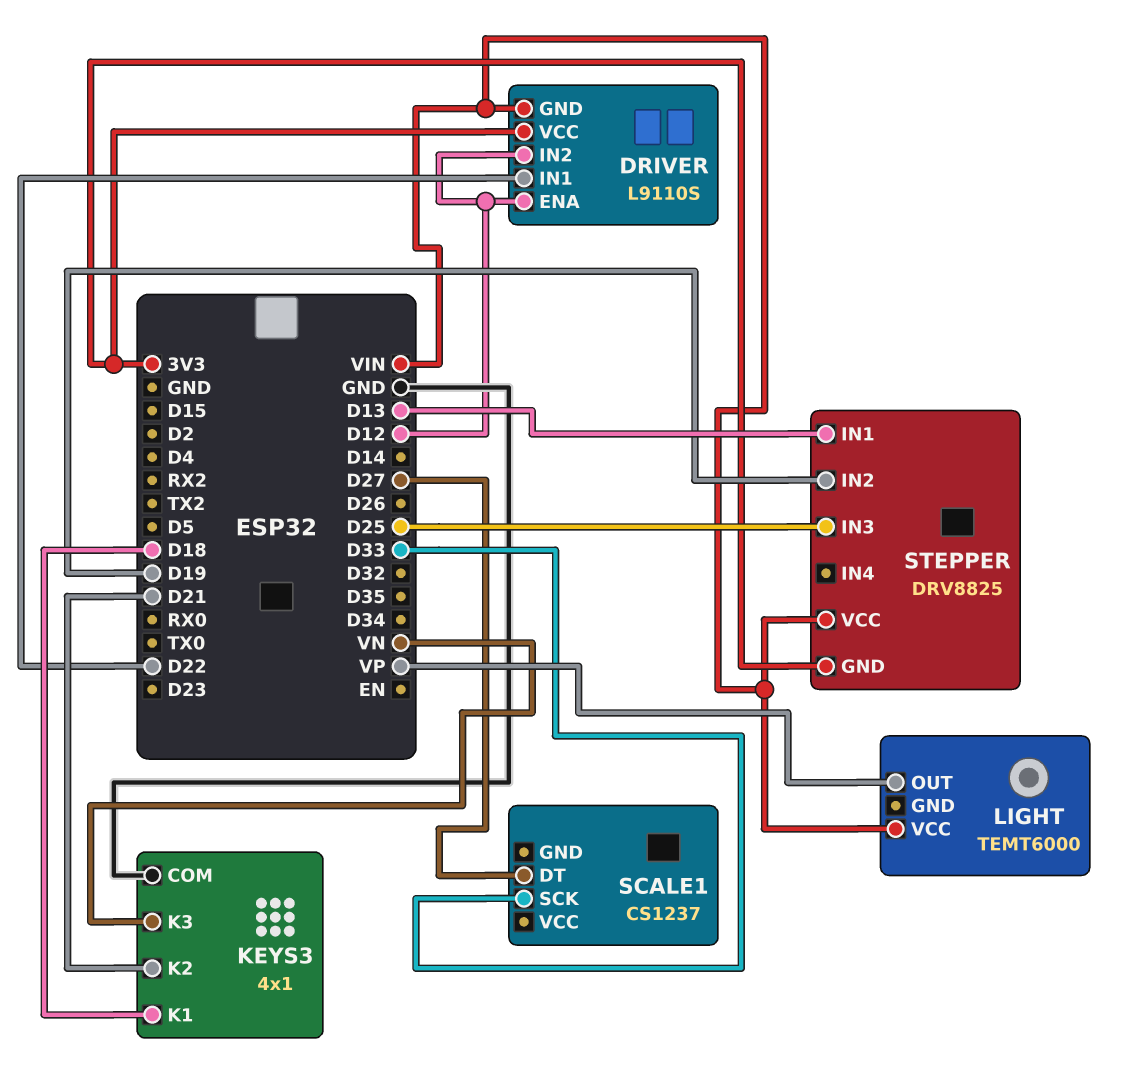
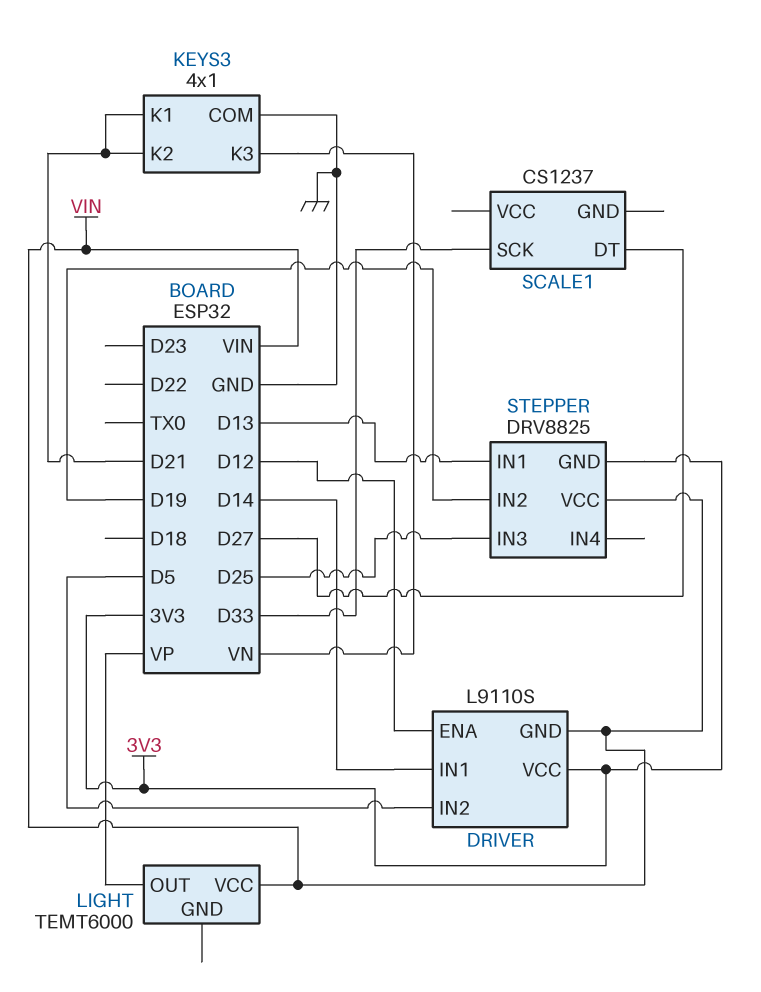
DRIVER pin IN1: D22 -> D14
DRIVER pin IN2: D12 -> D5
KEYS3 pin K1: D18 -> D21

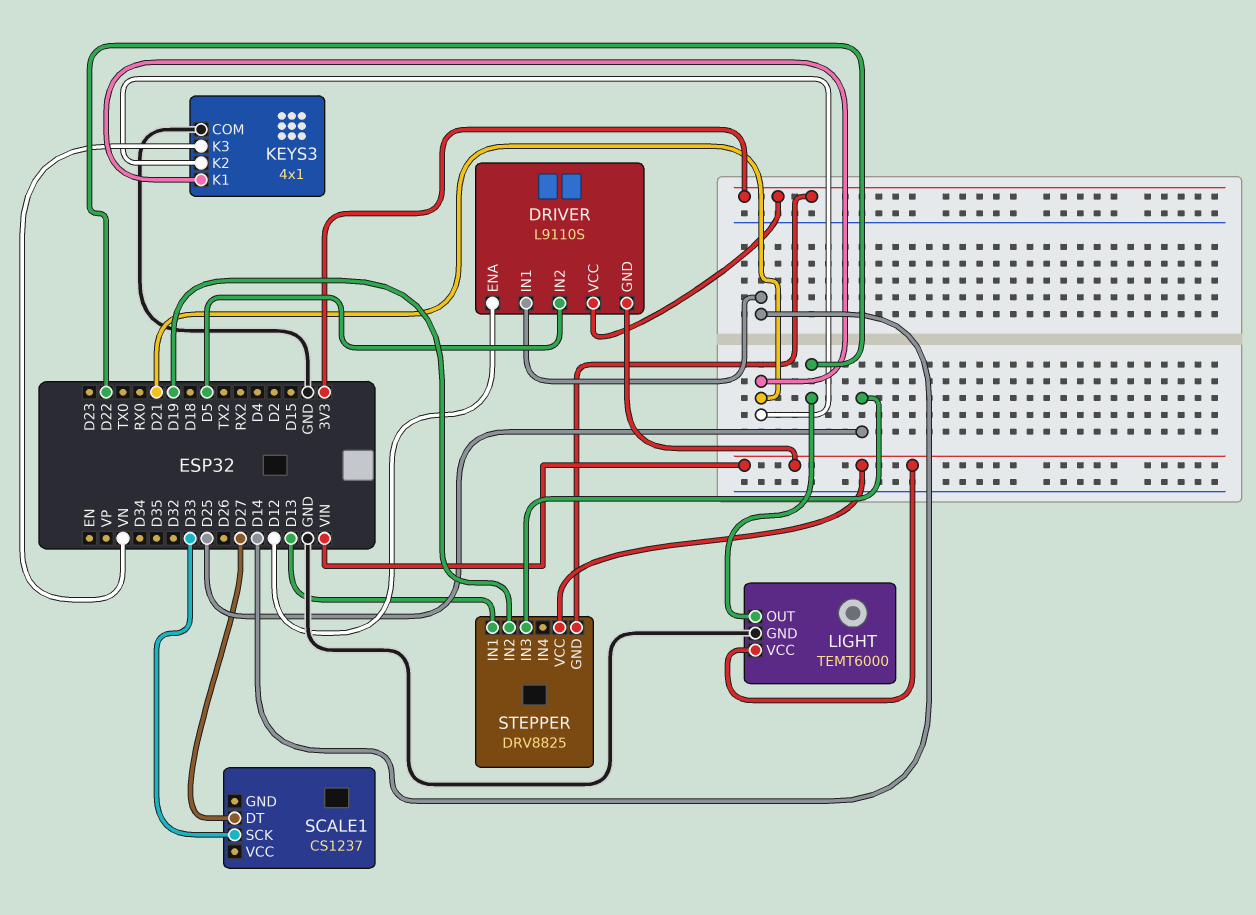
LIGHT pin GND: none -> GND
LIGHT pin OUT: VP -> D22

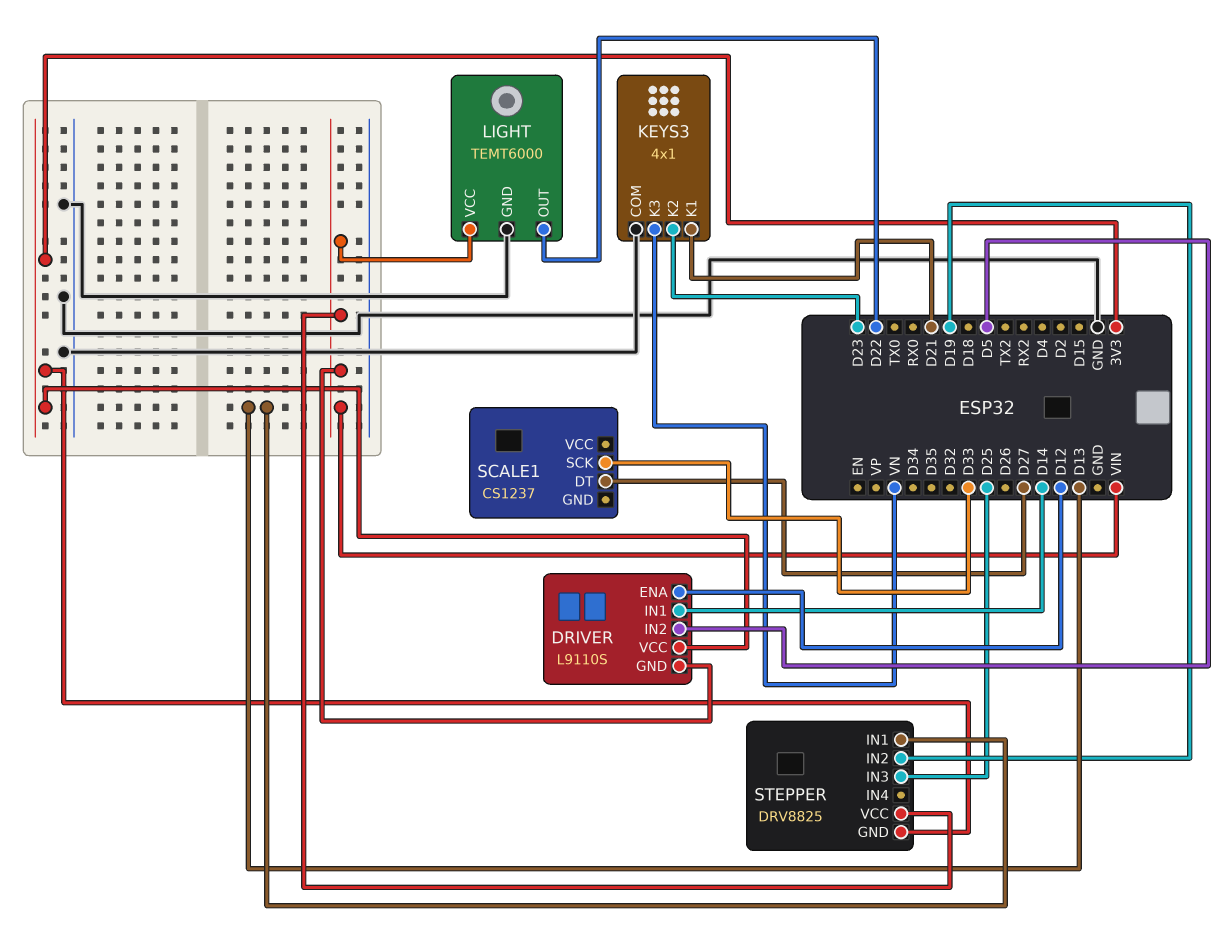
KEYS3 pin K2: D21 -> D23

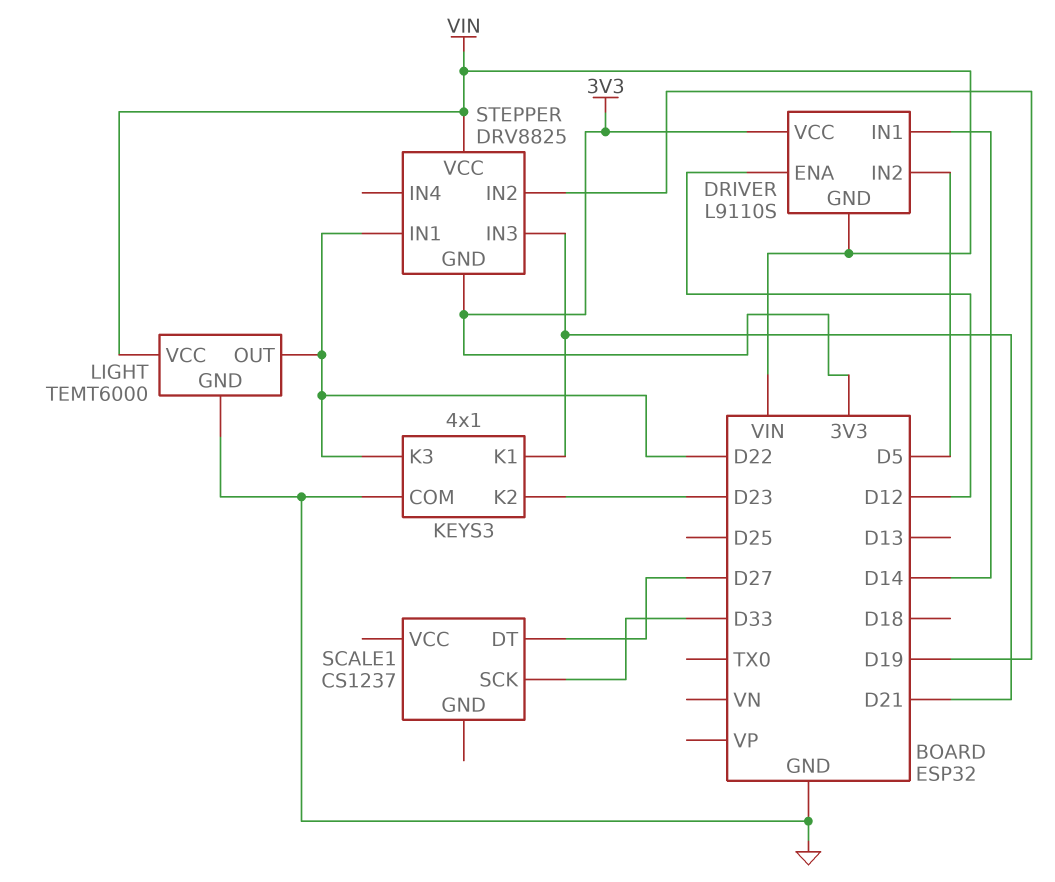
KEYS3 pin K3: VN -> D22
STEPPER pin IN1: D13 -> D22
STEPPER pin IN3: D25 -> D21

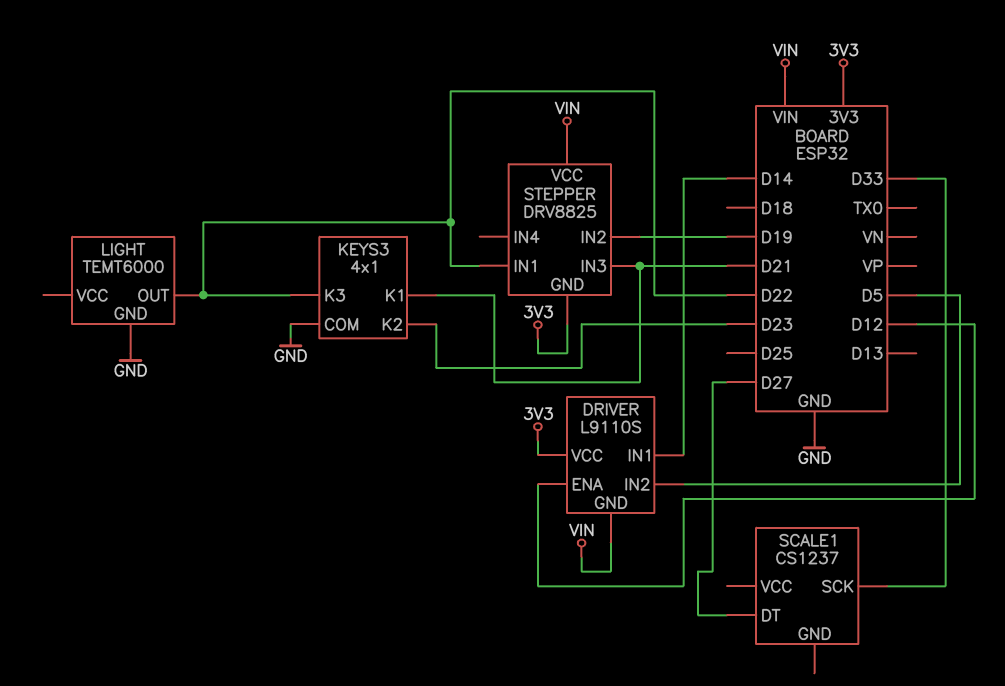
LIGHT pin VCC: VIN -> none

